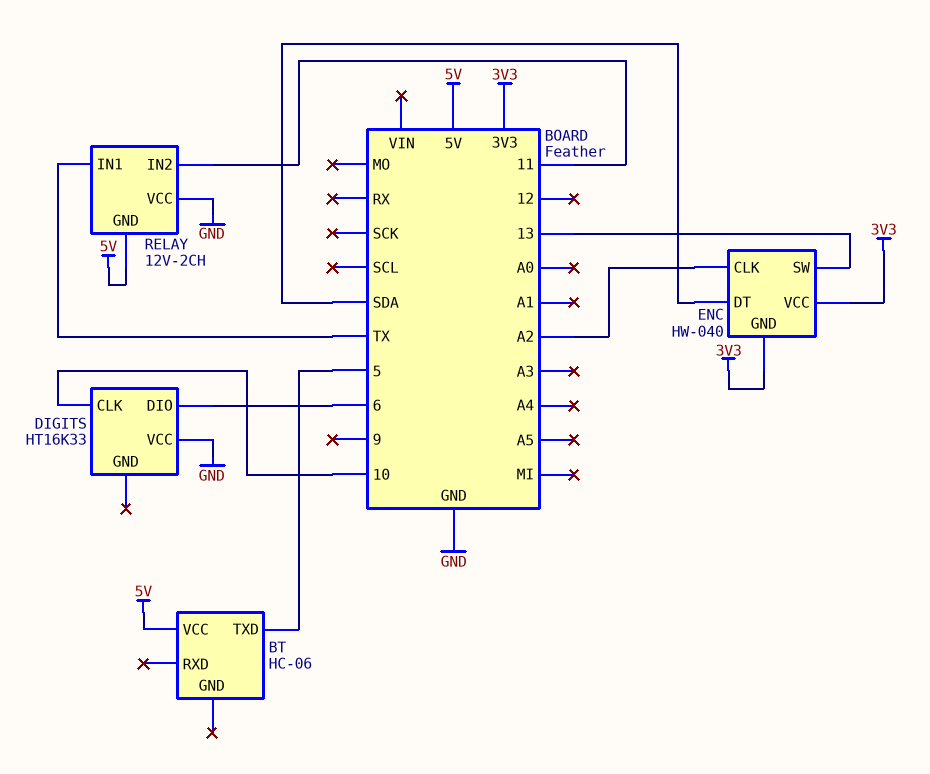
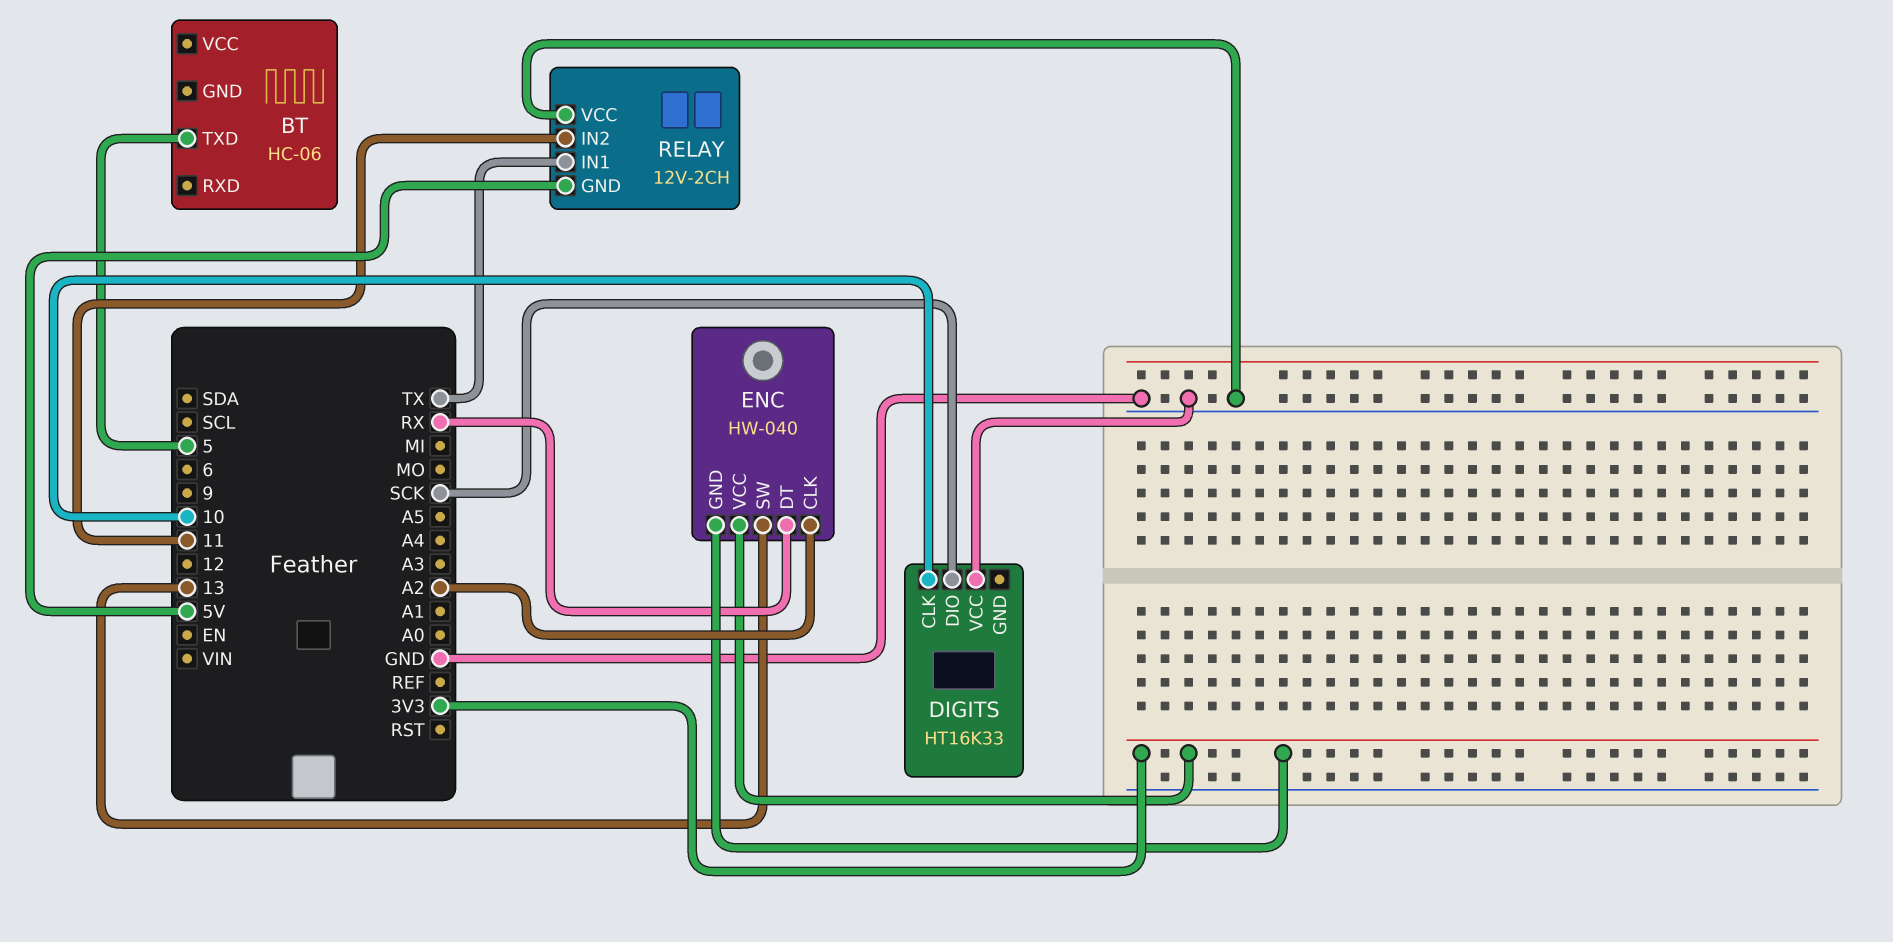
BT pin VCC: 5V -> none
DIGITS pin DIO: 6 -> SCK
ENC pin DT: SDA -> RX

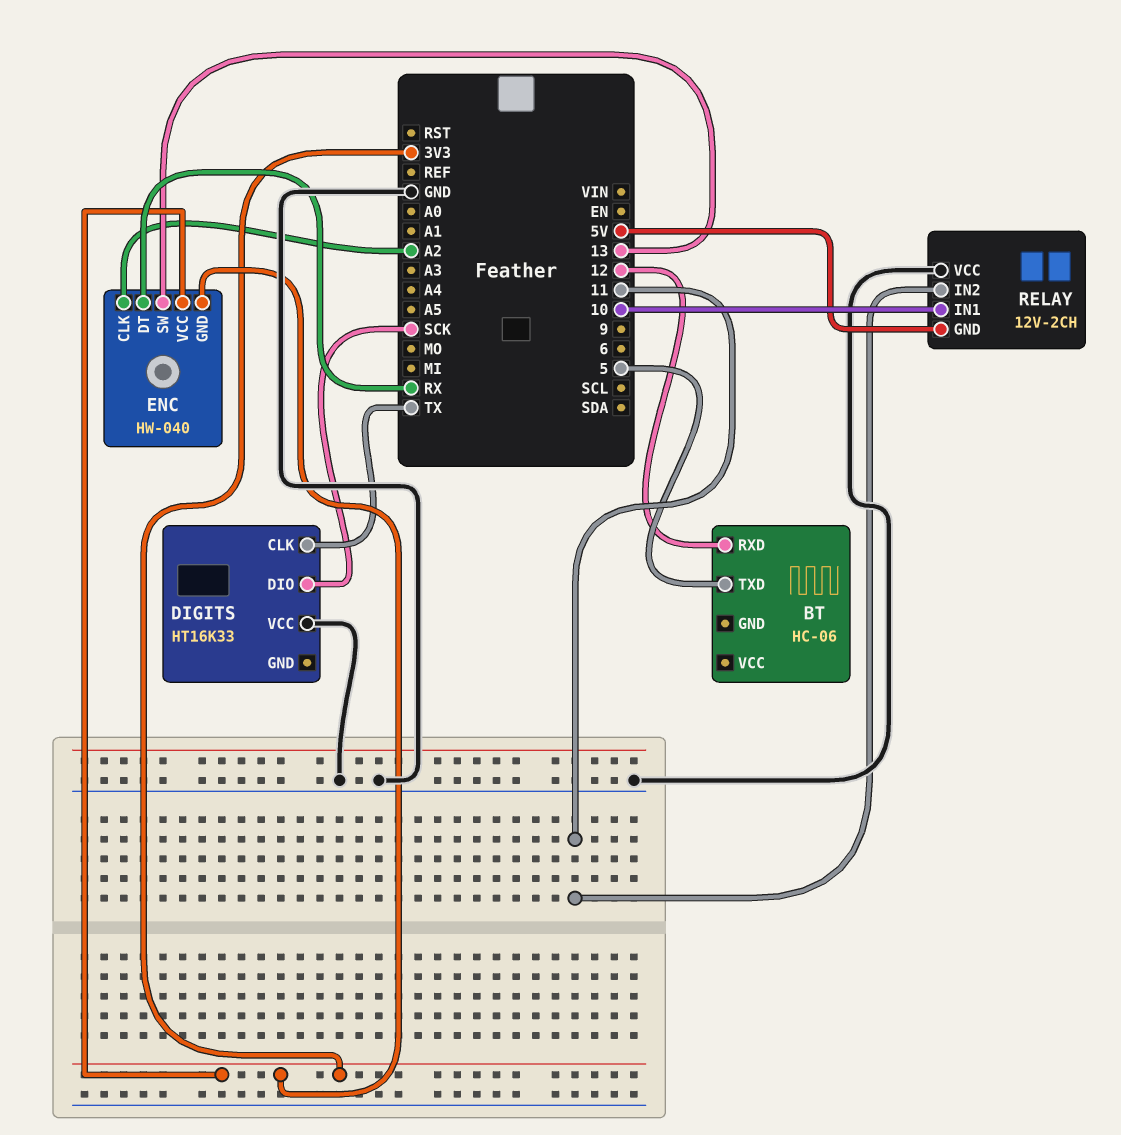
BT pin RXD: none -> 12
DIGITS pin CLK: 10 -> TX
RELAY pin IN1: TX -> 10

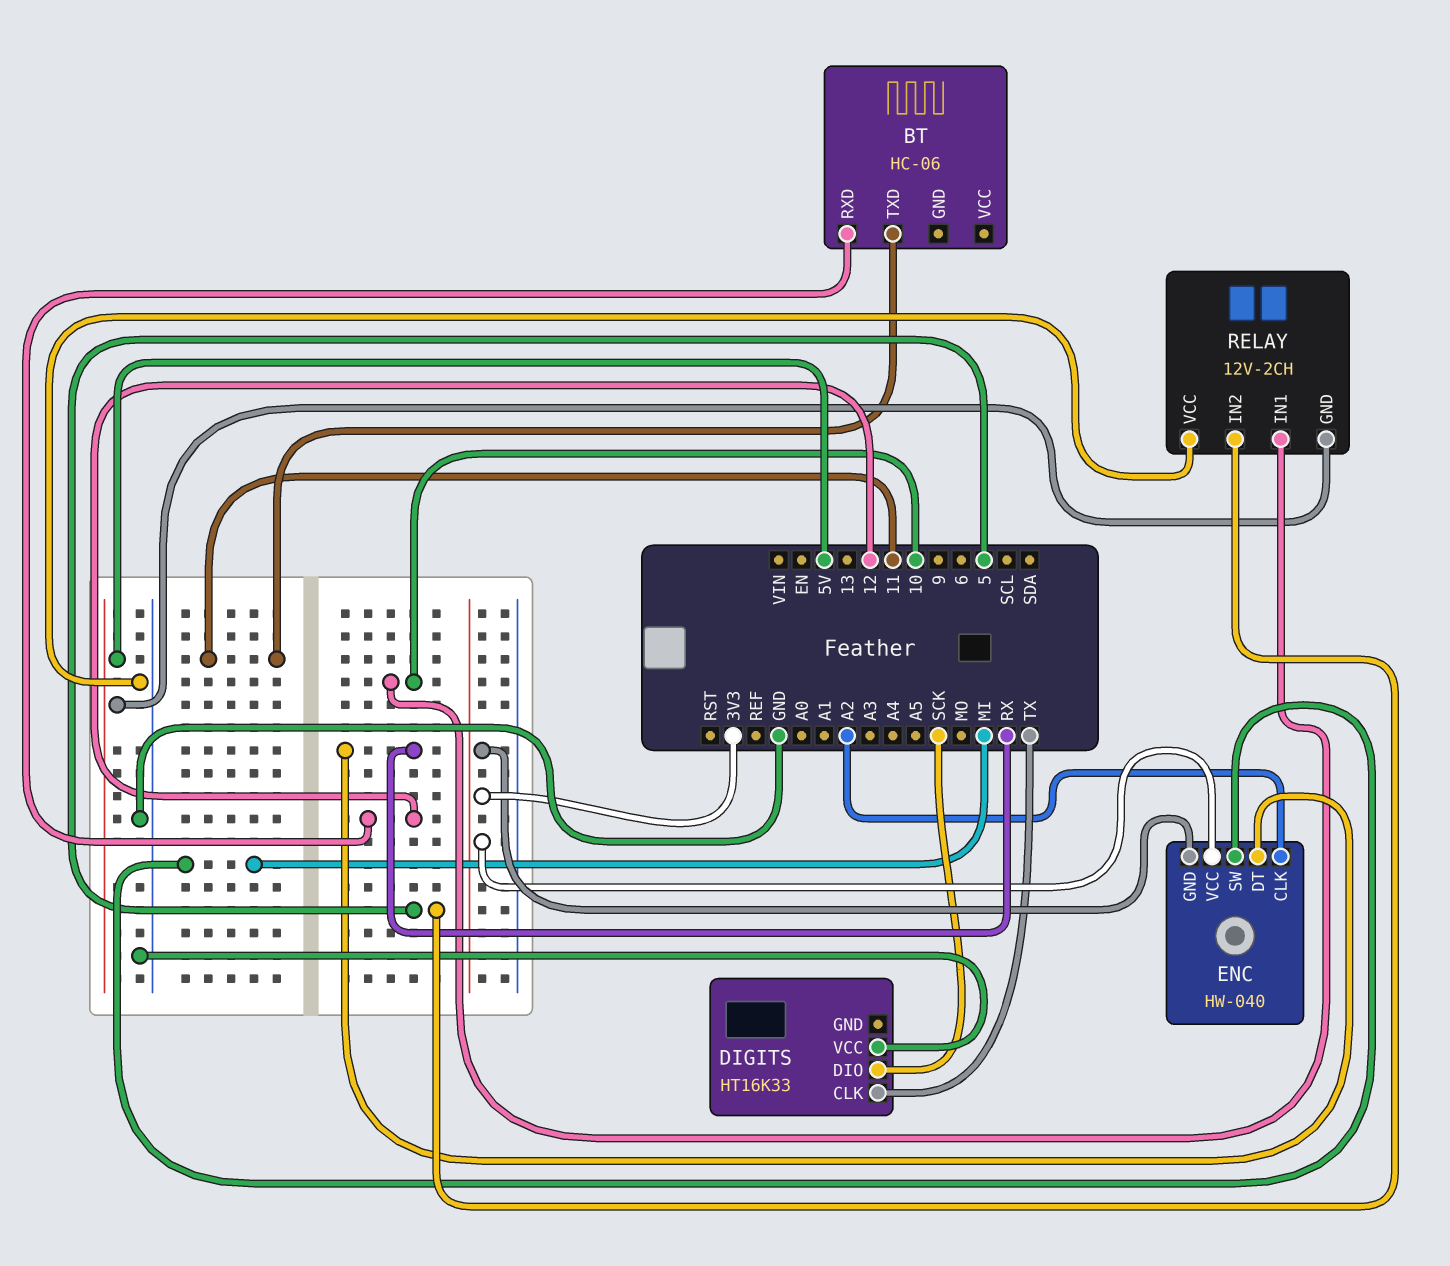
BT pin TXD: 5 -> 11
ENC pin SW: 13 -> MI
RELAY pin IN2: 11 -> 5

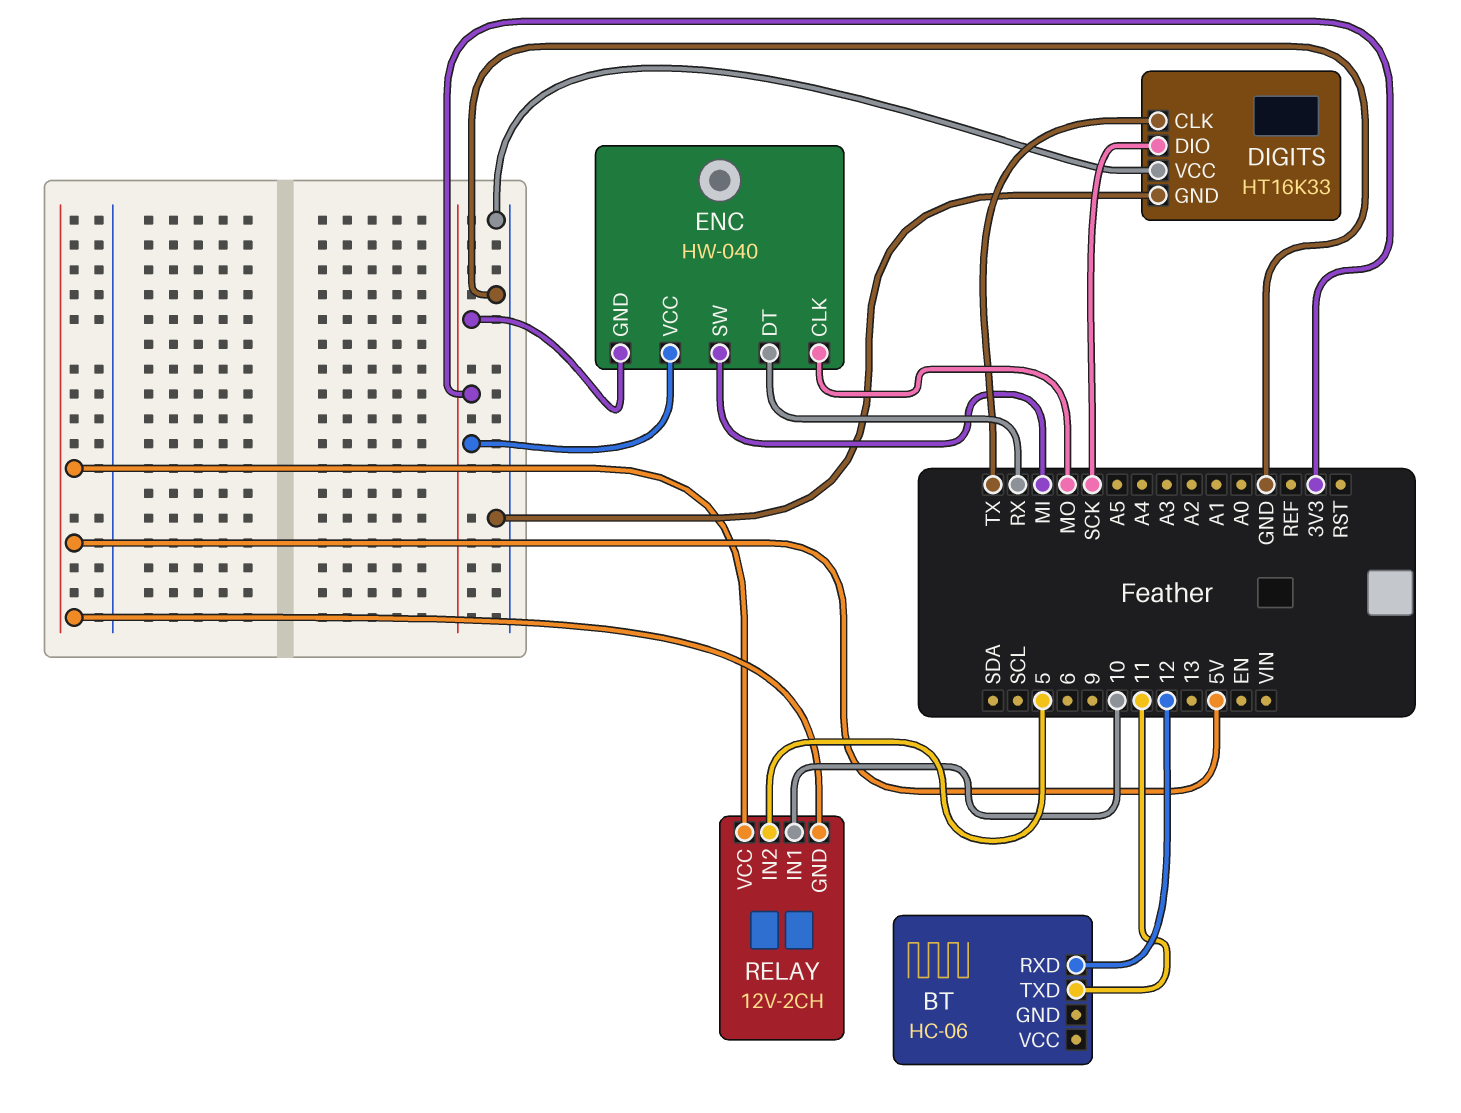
DIGITS pin GND: none -> GND
ENC pin CLK: A2 -> MO
RELAY pin VCC: GND -> 5V

